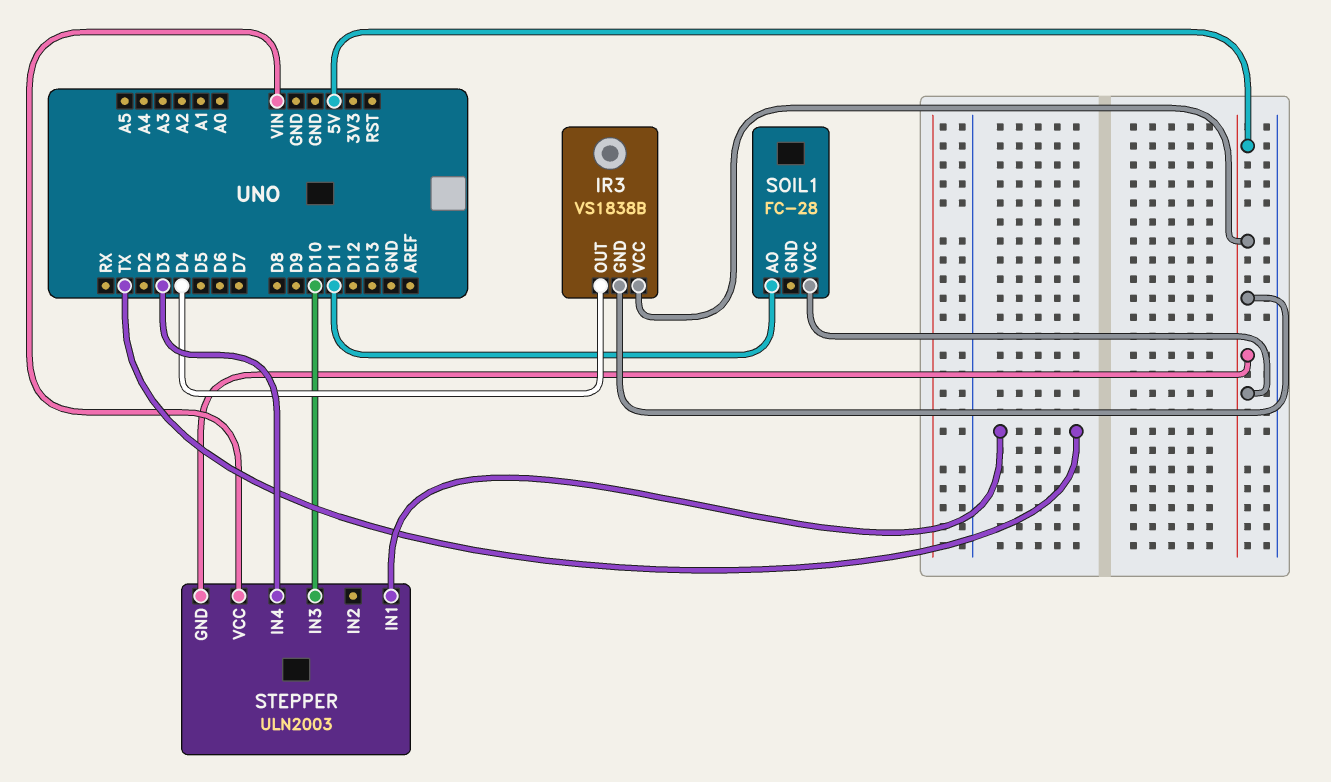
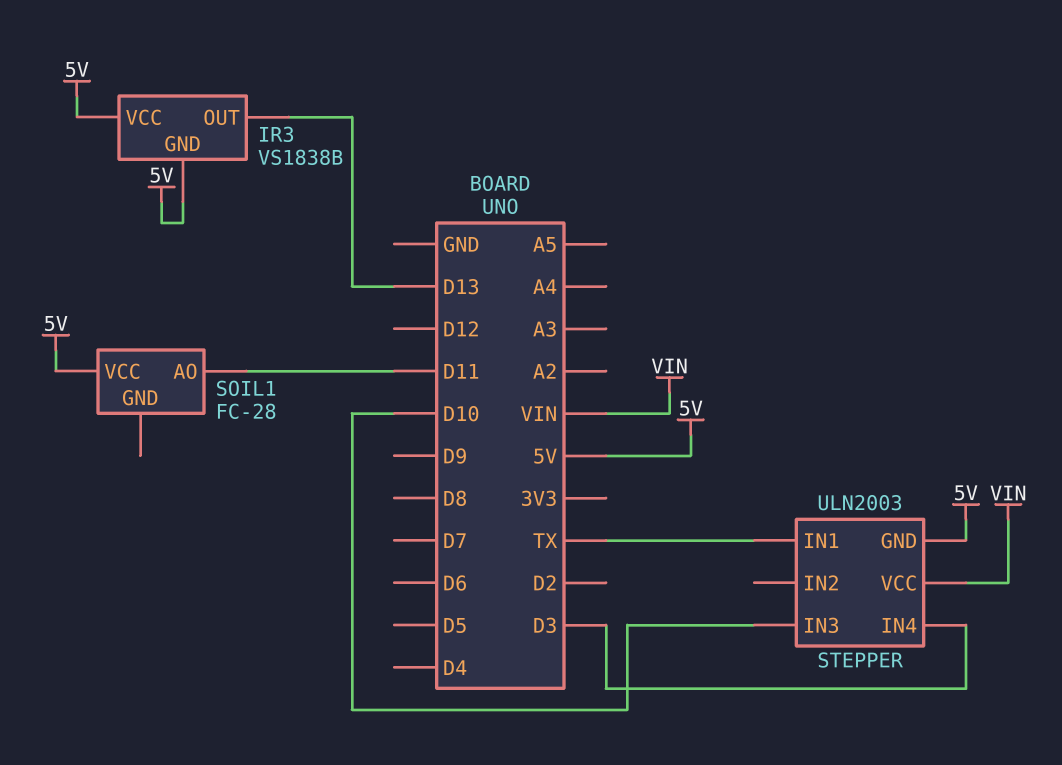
IR3 pin OUT: D4 -> D13

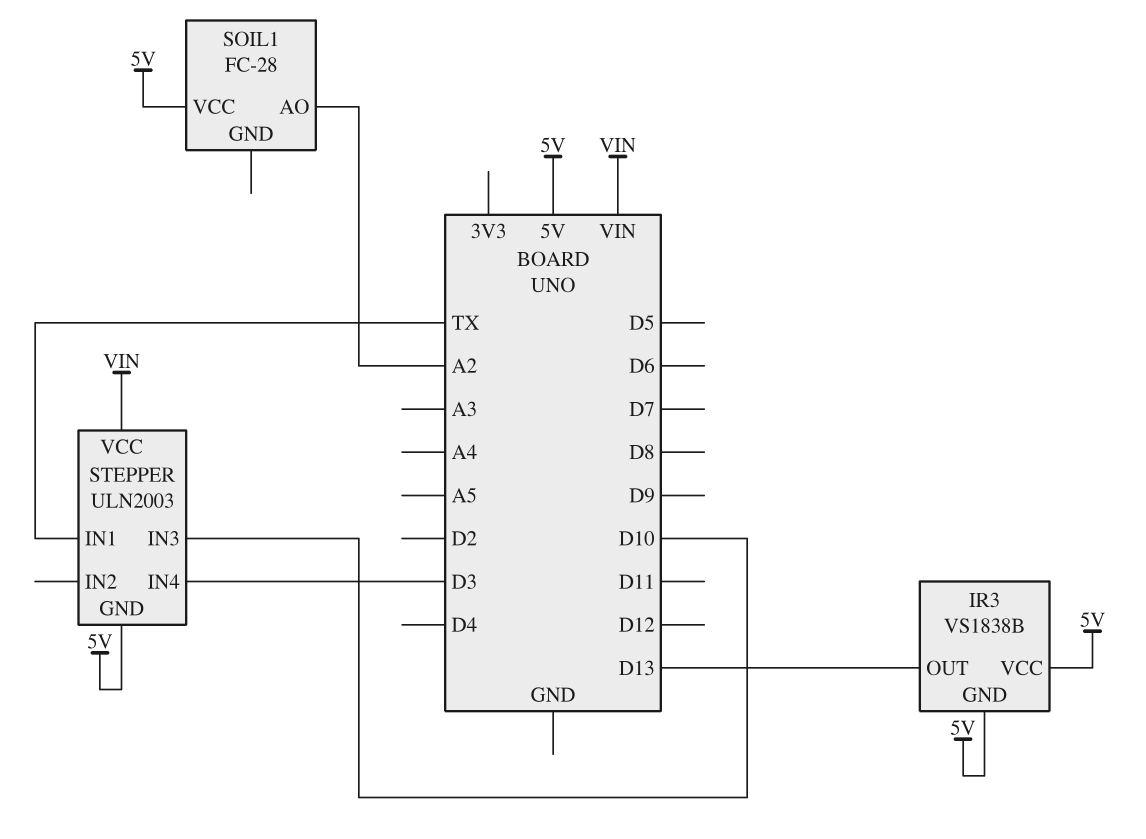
SOIL1 pin AO: D11 -> A2

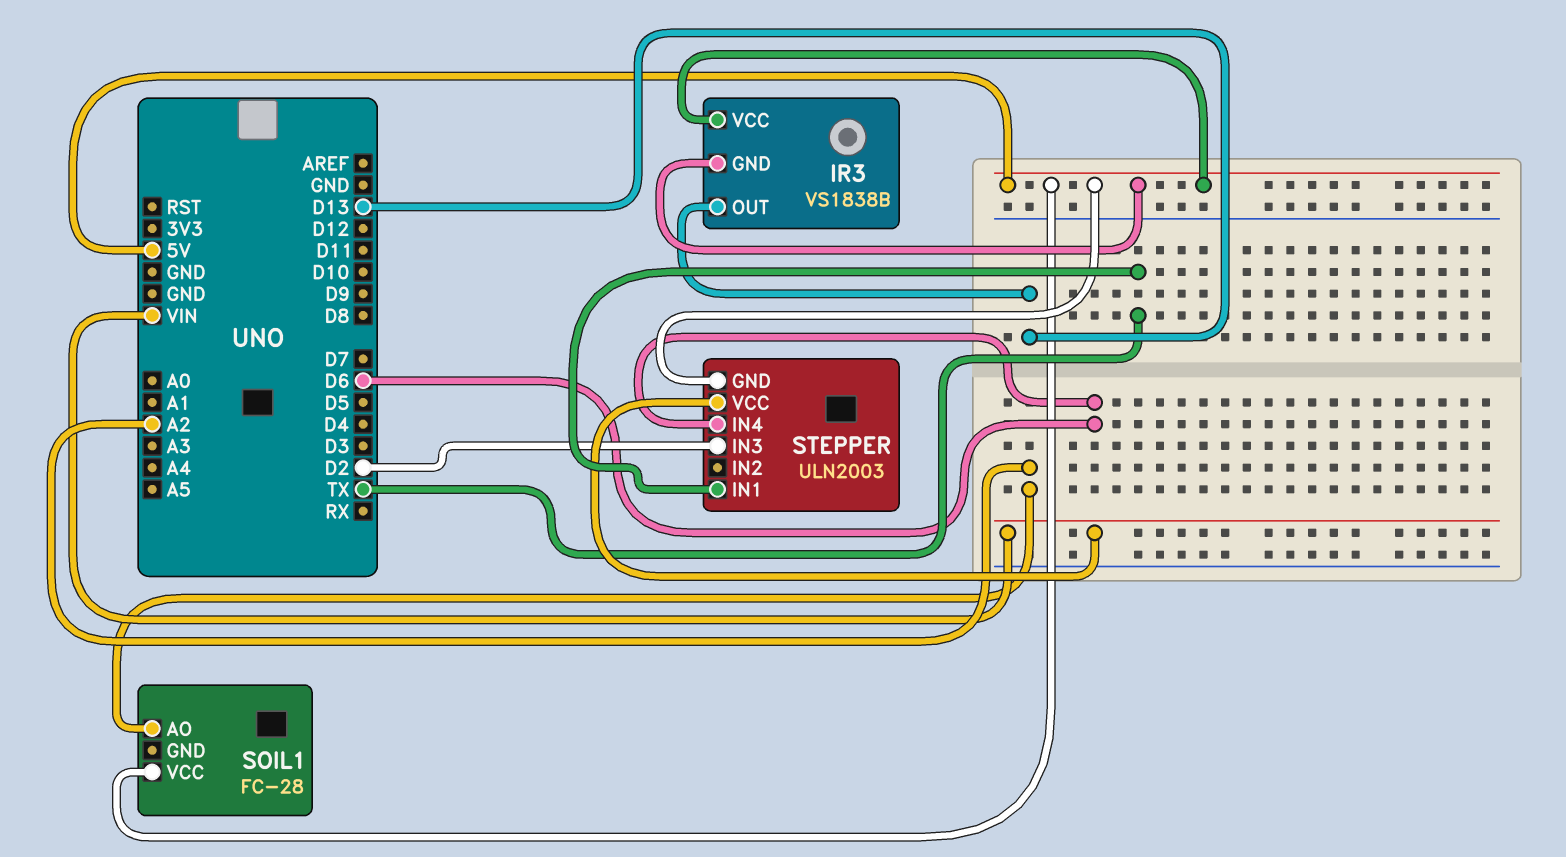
STEPPER pin IN3: D10 -> D2
STEPPER pin IN4: D3 -> D6

